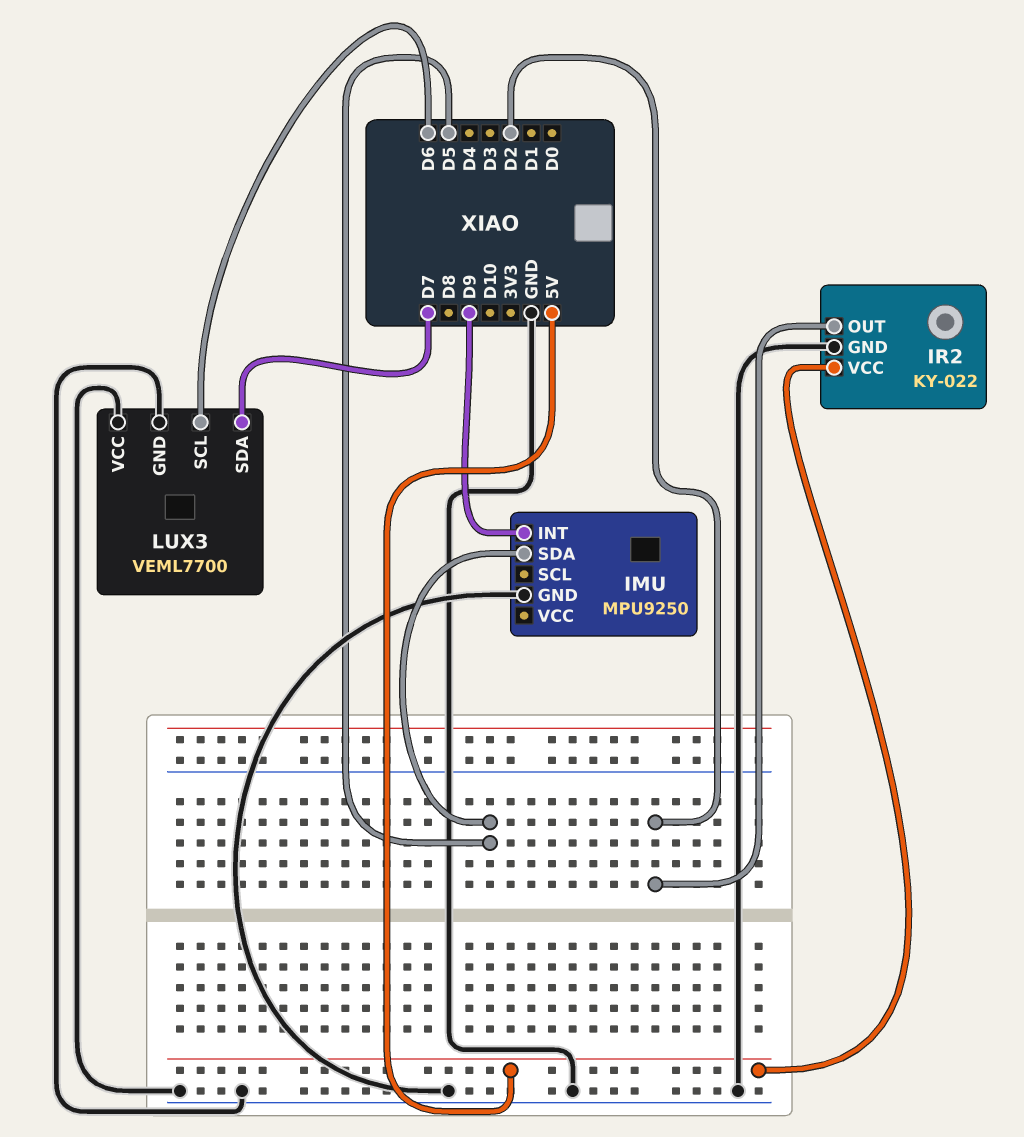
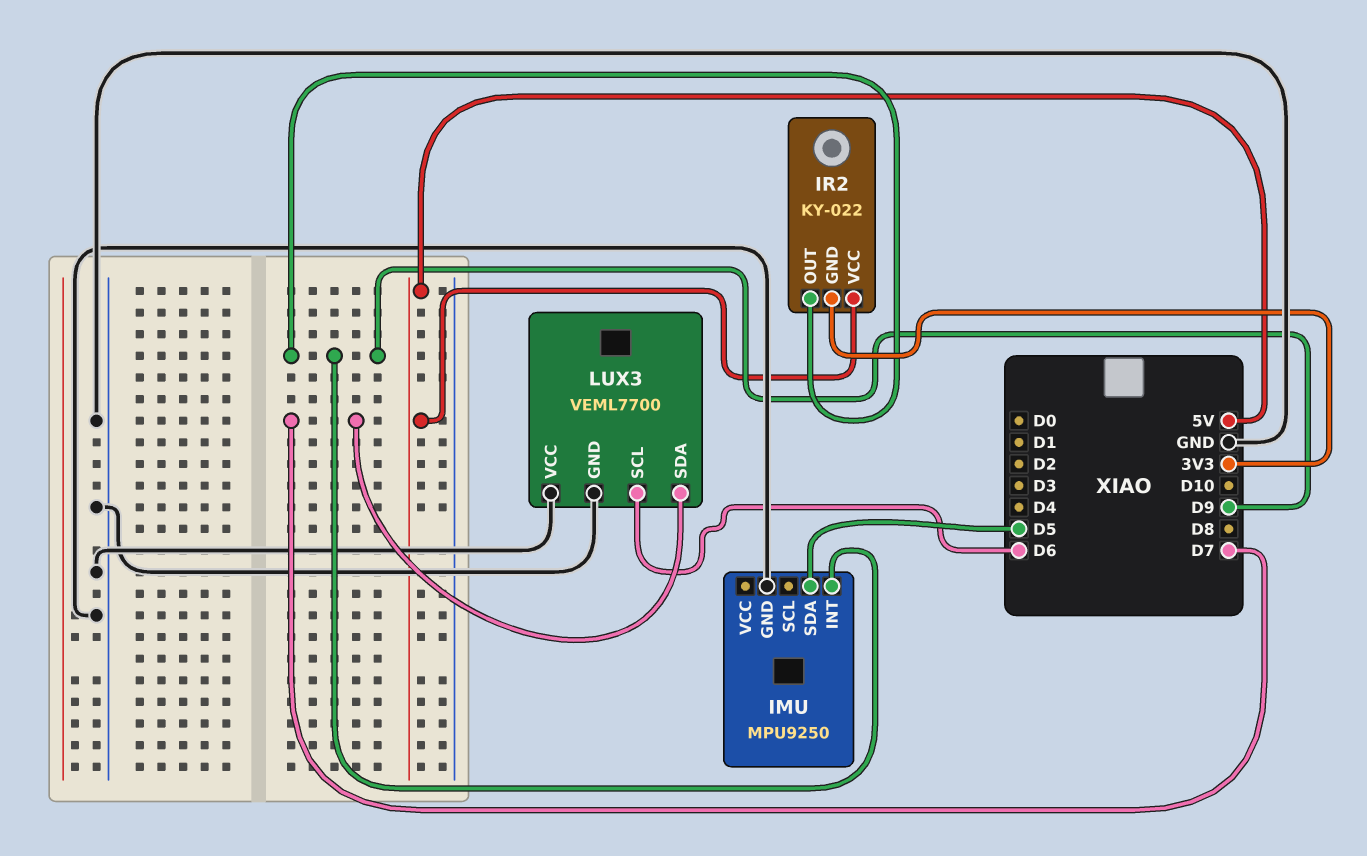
IR2 pin GND: GND -> 3V3
IR2 pin OUT: D2 -> D9

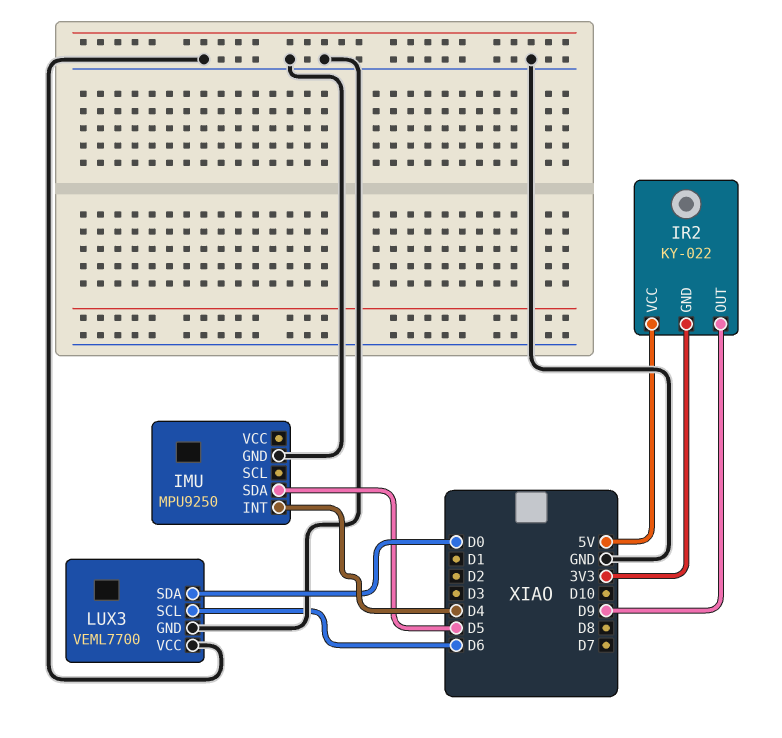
IMU pin INT: D9 -> D4
LUX3 pin SDA: D7 -> D0

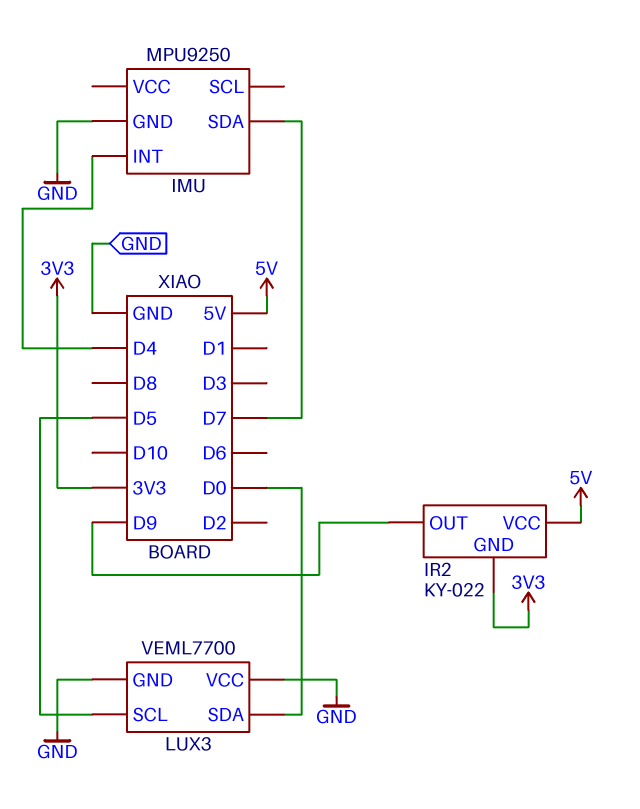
IMU pin SDA: D5 -> D7
LUX3 pin SCL: D6 -> D5

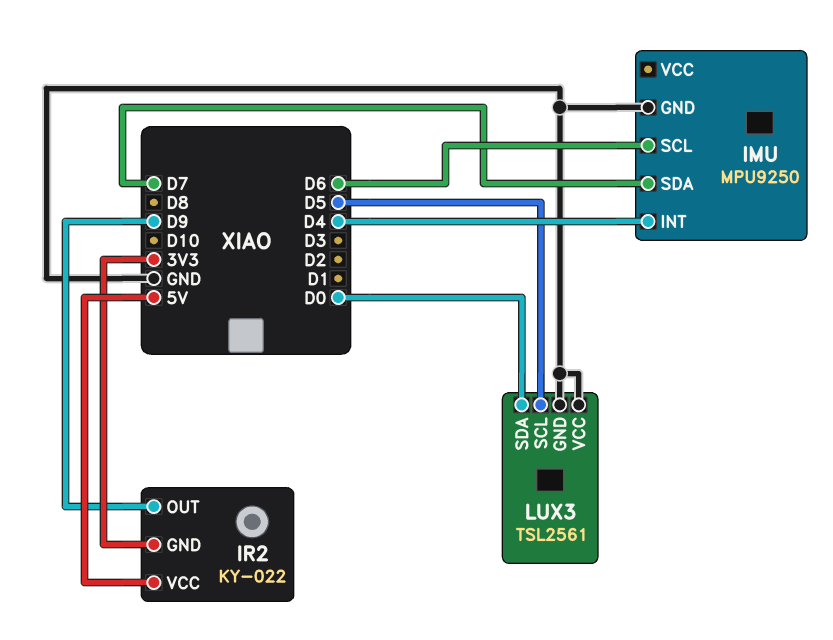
IMU pin SCL: none -> D6
LUX3: VEML7700 -> TSL2561

